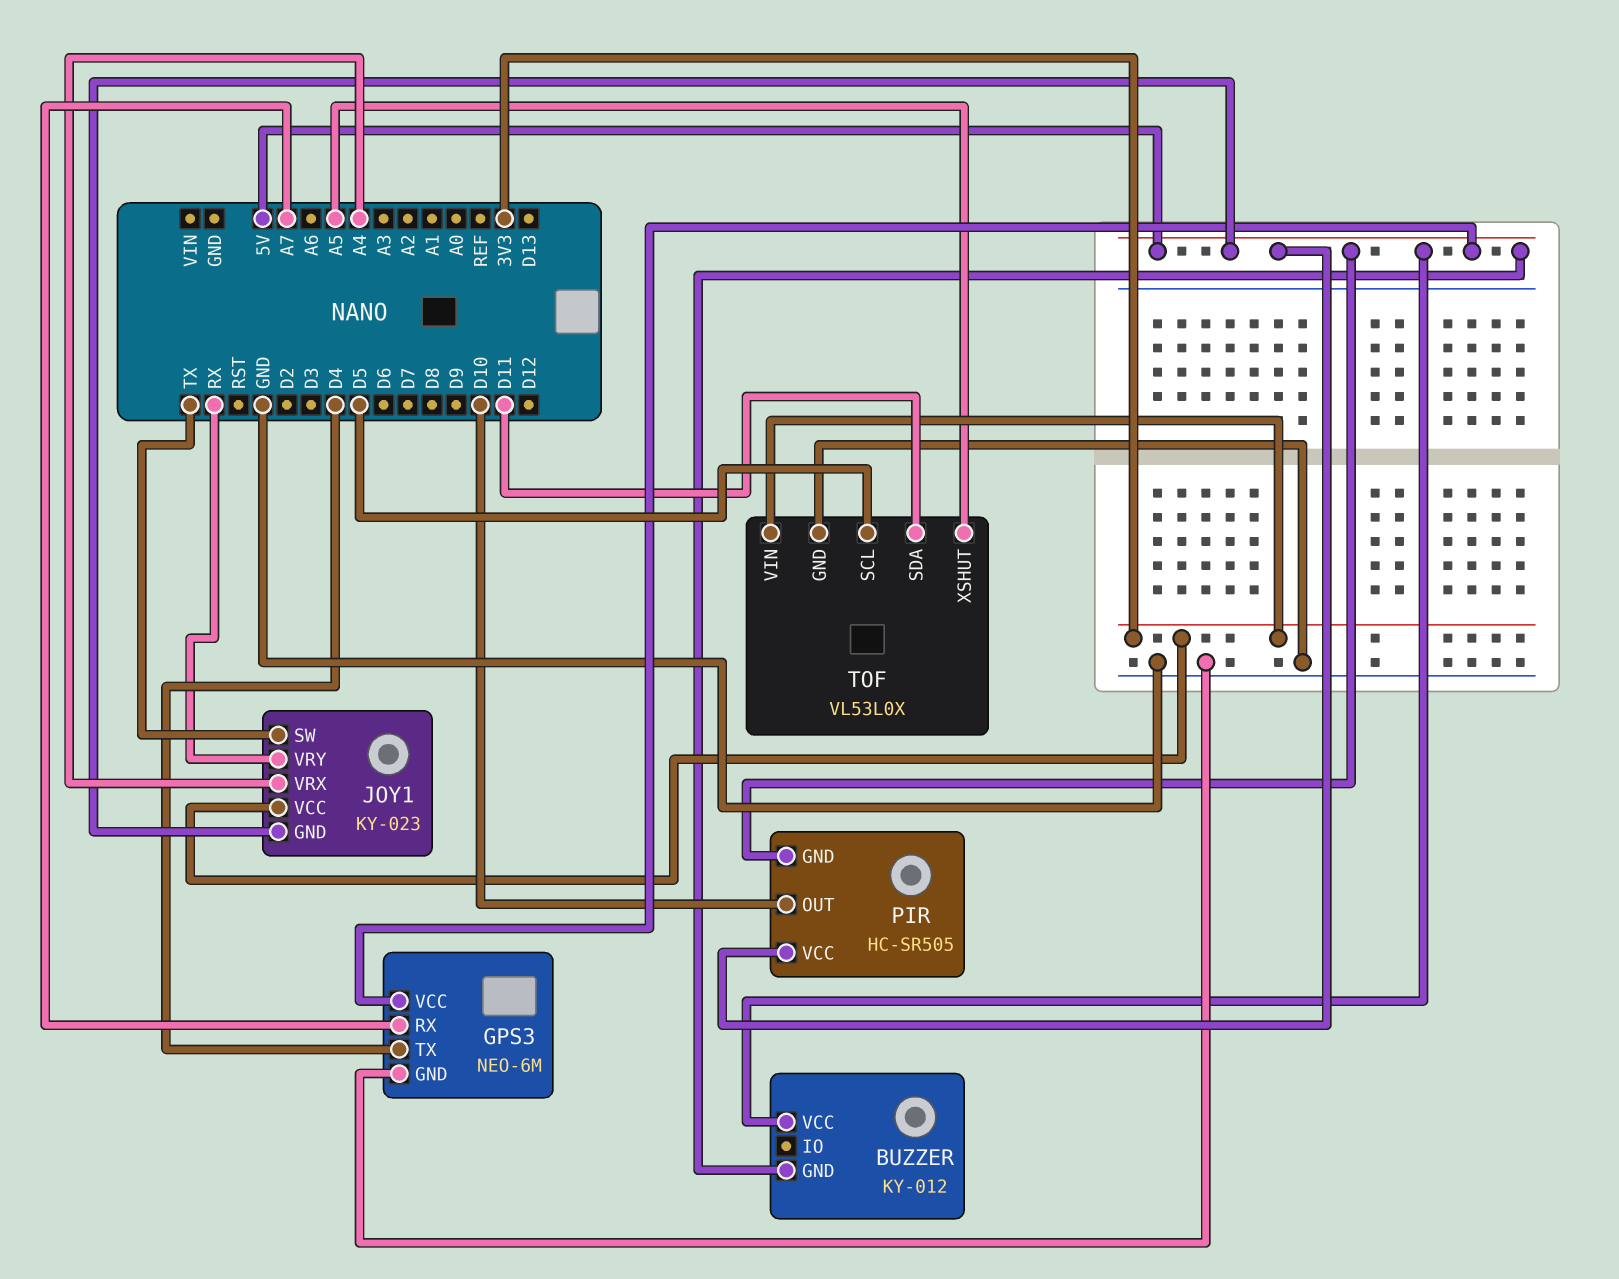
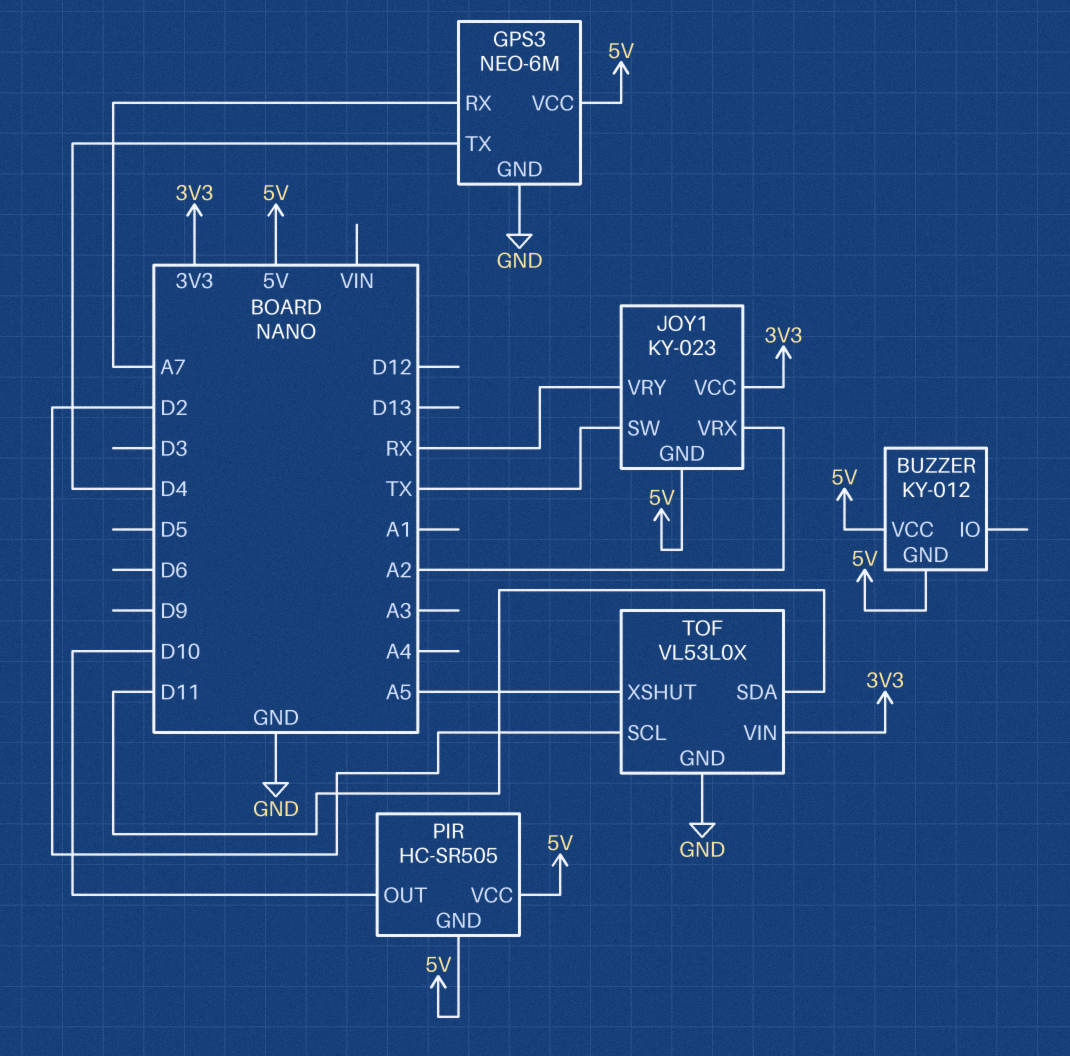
JOY1 pin VRX: A4 -> A2
TOF pin SCL: D5 -> D2

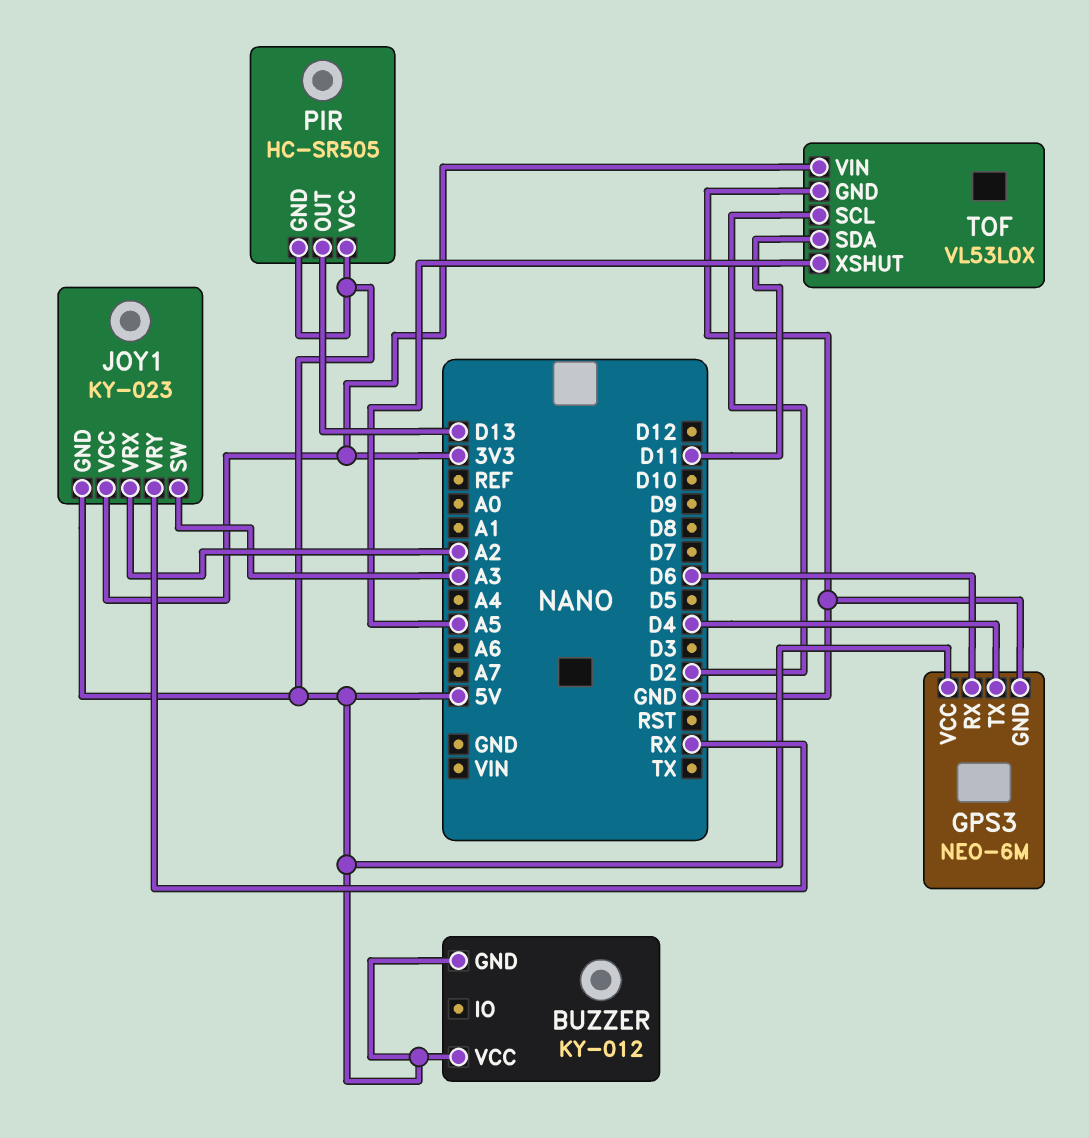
GPS3 pin RX: A7 -> D6
JOY1 pin SW: TX -> A3
PIR pin OUT: D10 -> D13

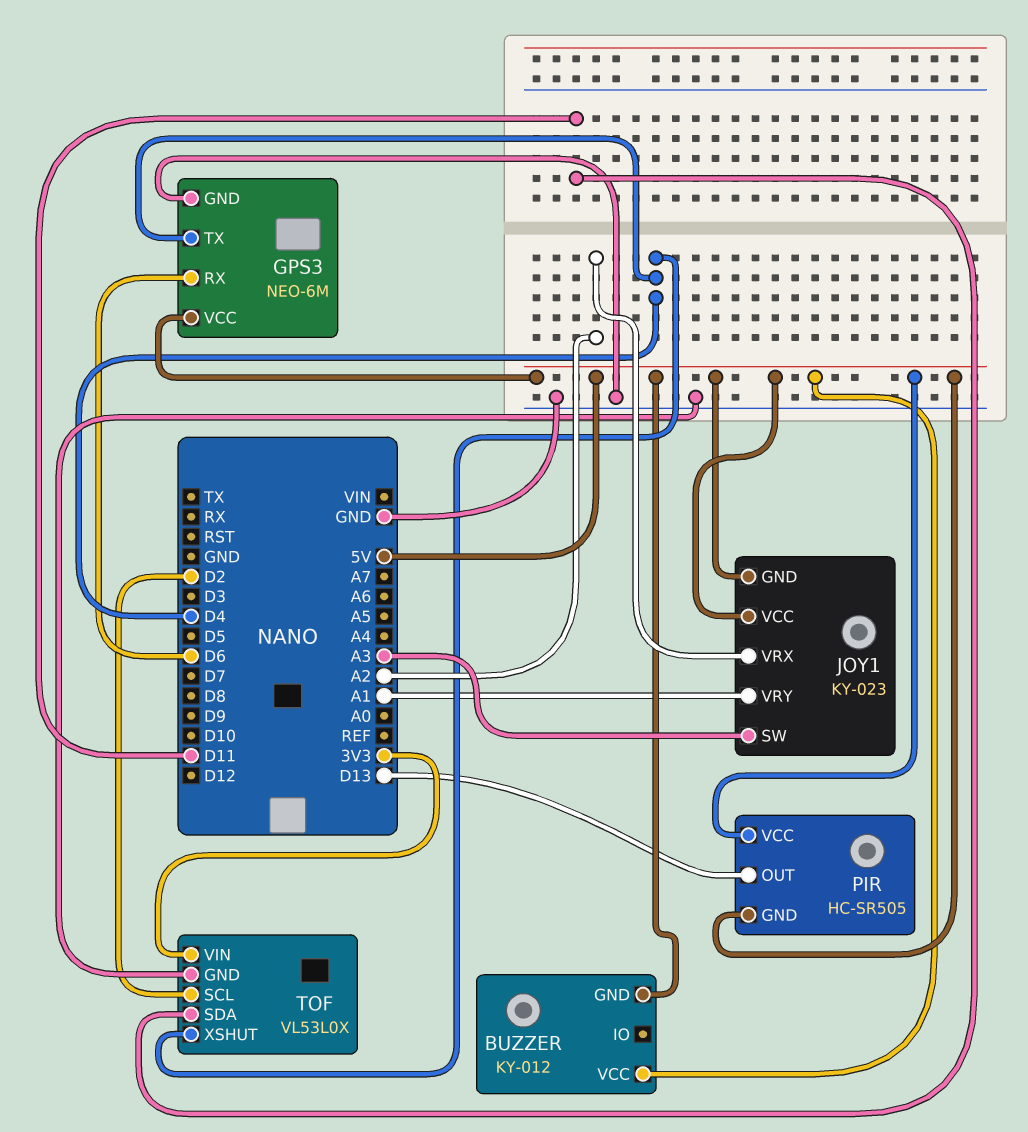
JOY1 pin VCC: 3V3 -> 5V
JOY1 pin VRY: RX -> A1
TOF pin XSHUT: A5 -> D4

